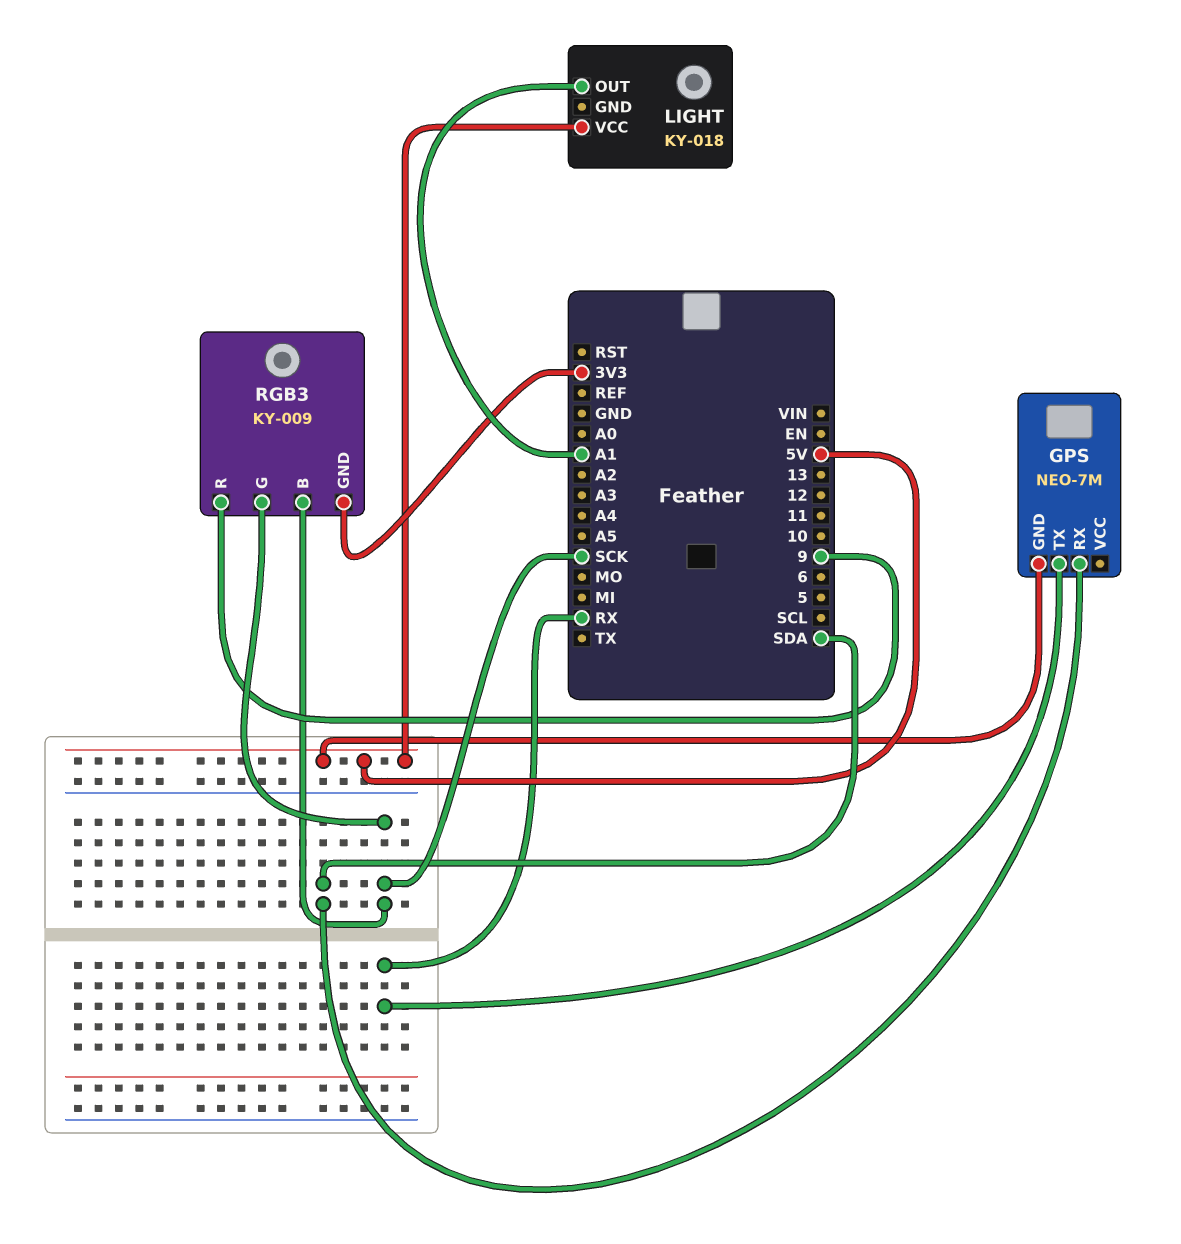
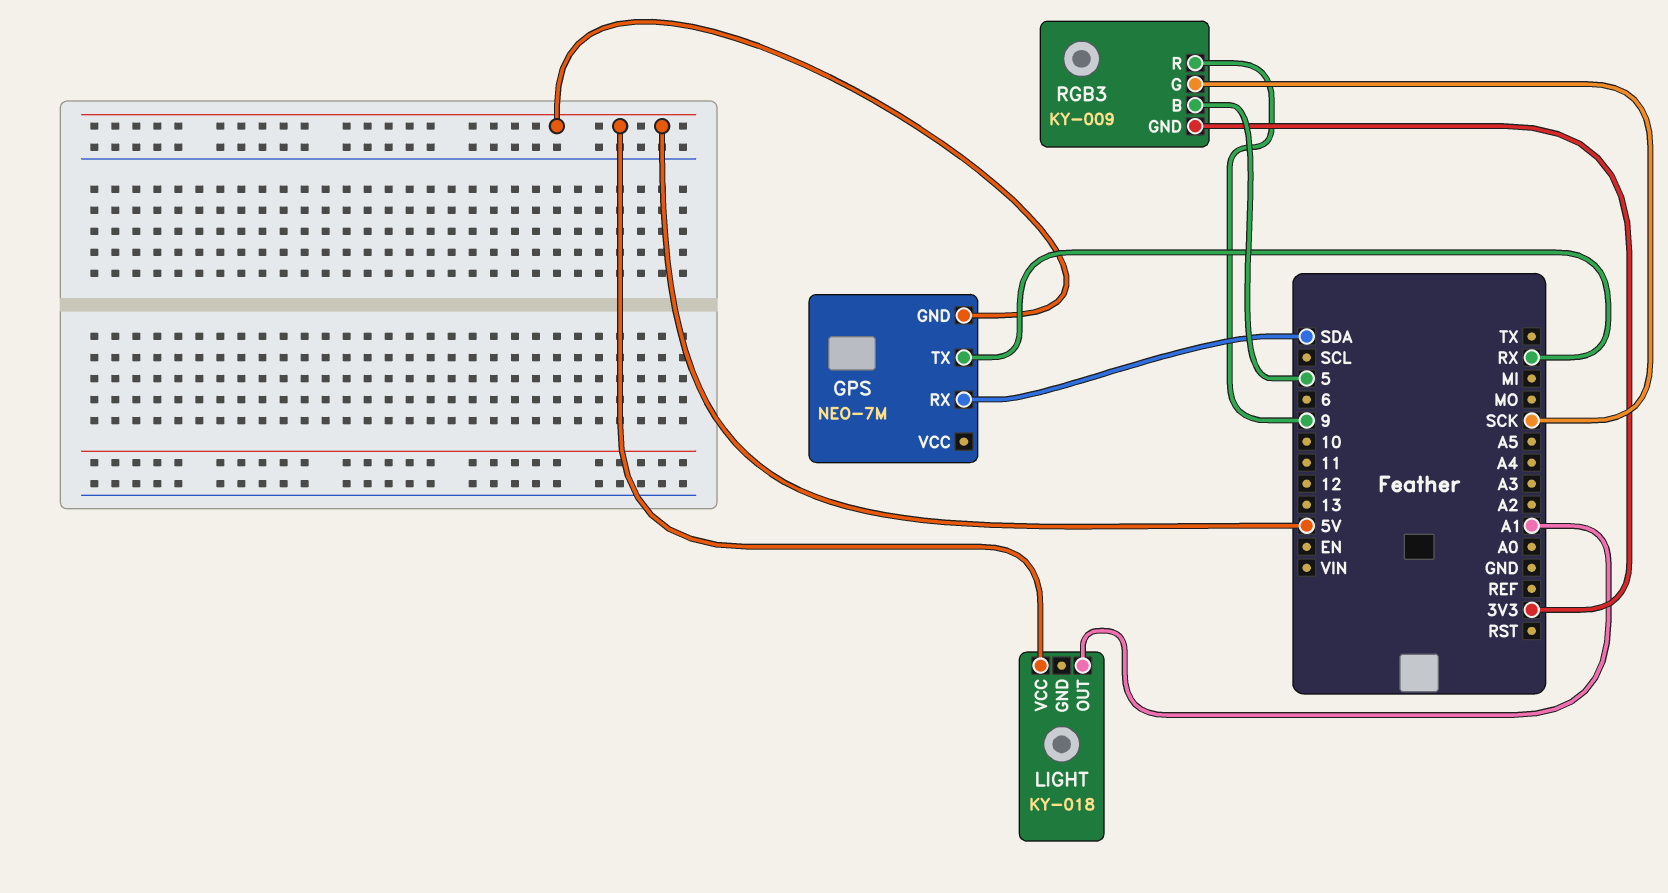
RGB3 pin B: SCK -> 5

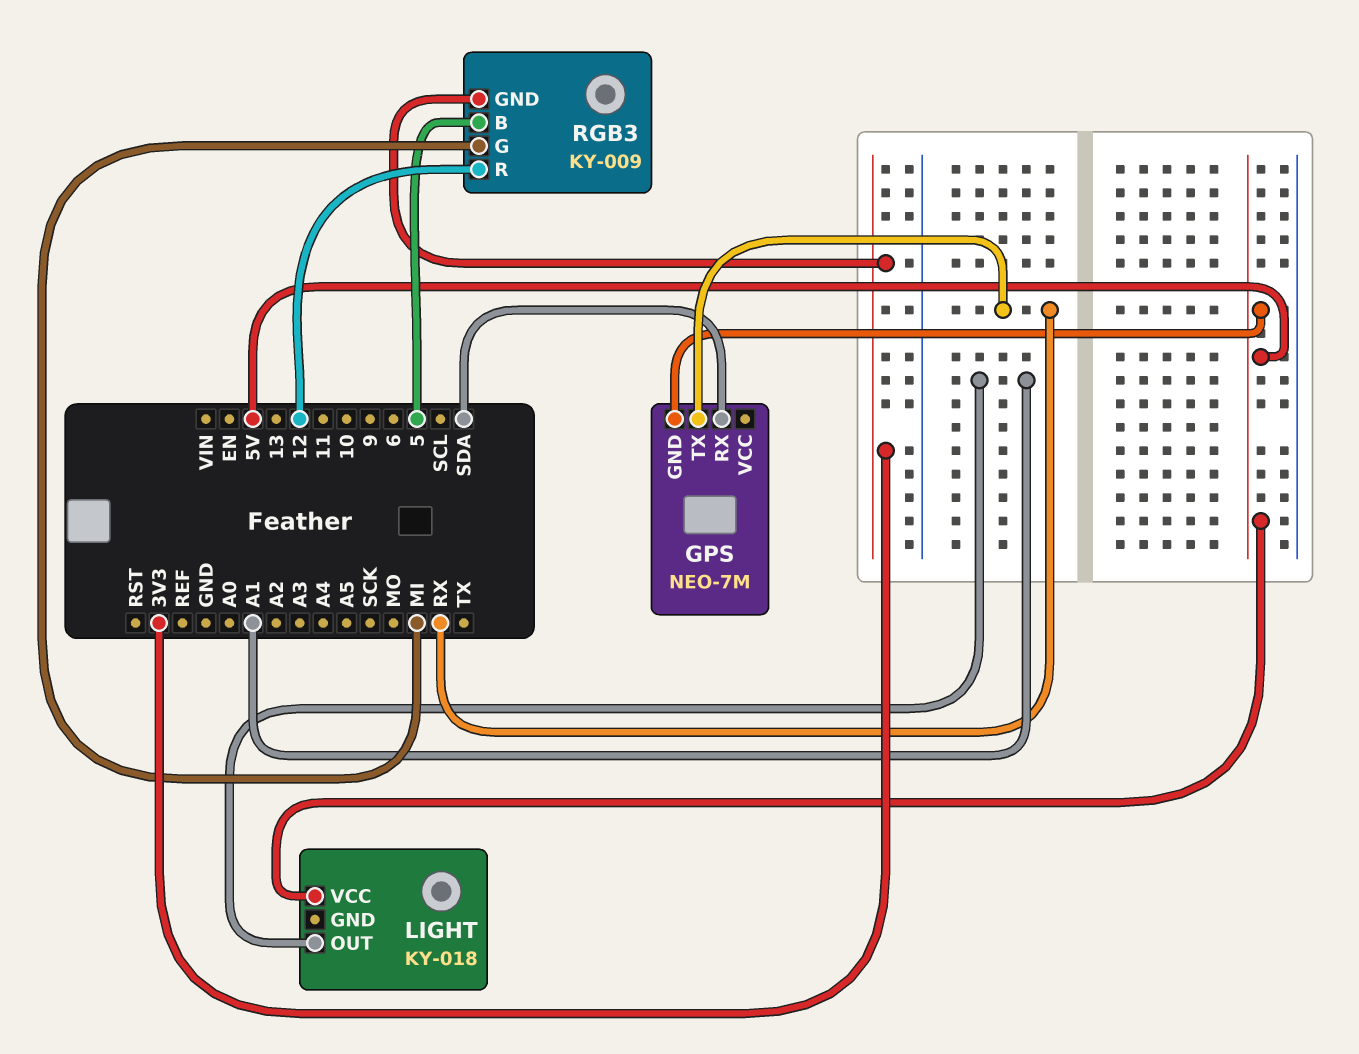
RGB3 pin G: SCK -> MI
RGB3 pin R: 9 -> 12

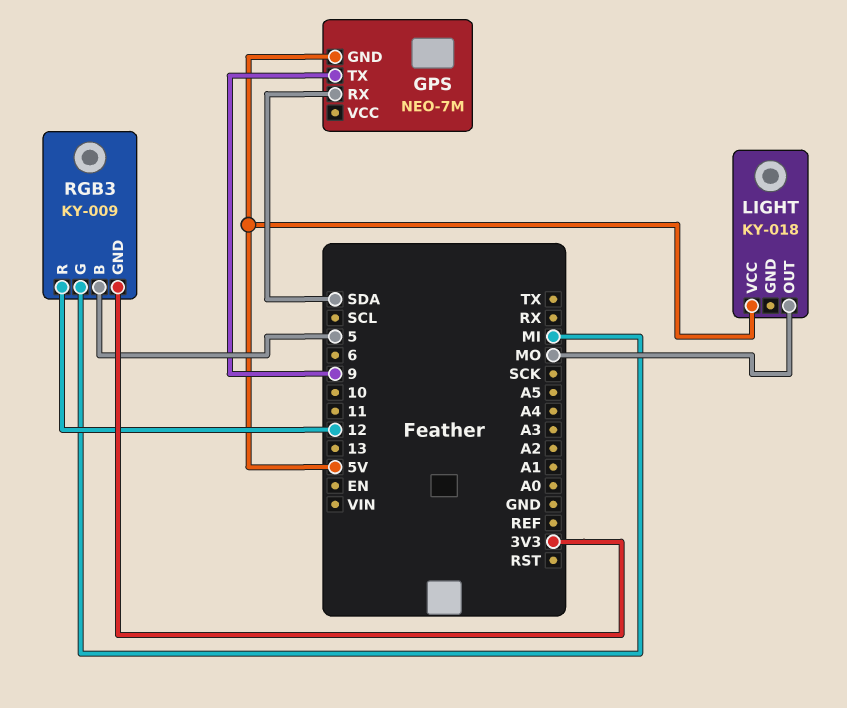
GPS pin TX: RX -> 9
LIGHT pin OUT: A1 -> MO

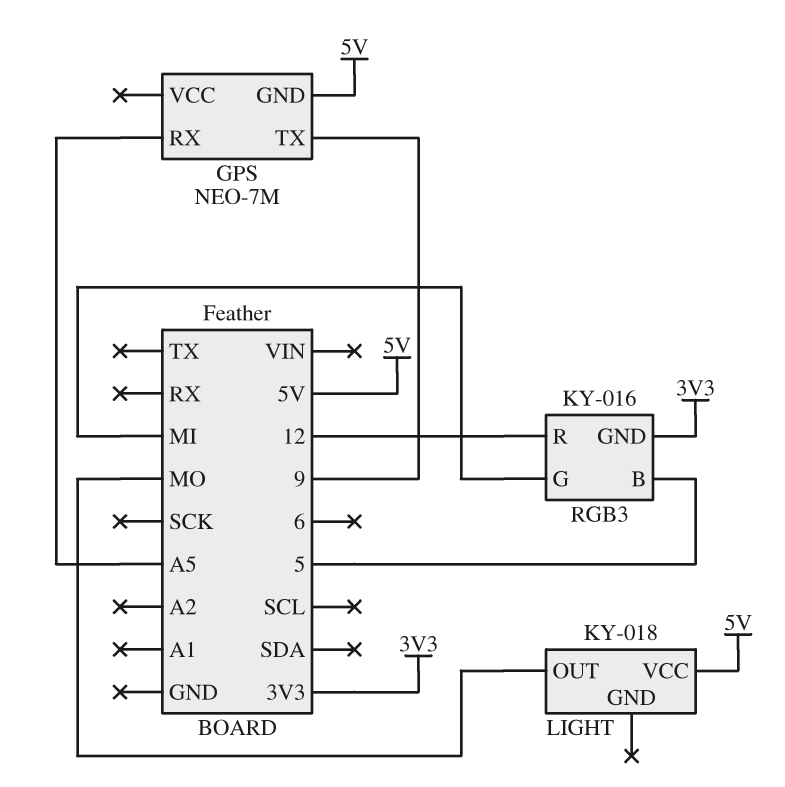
GPS pin RX: SDA -> A5
RGB3: KY-009 -> KY-016

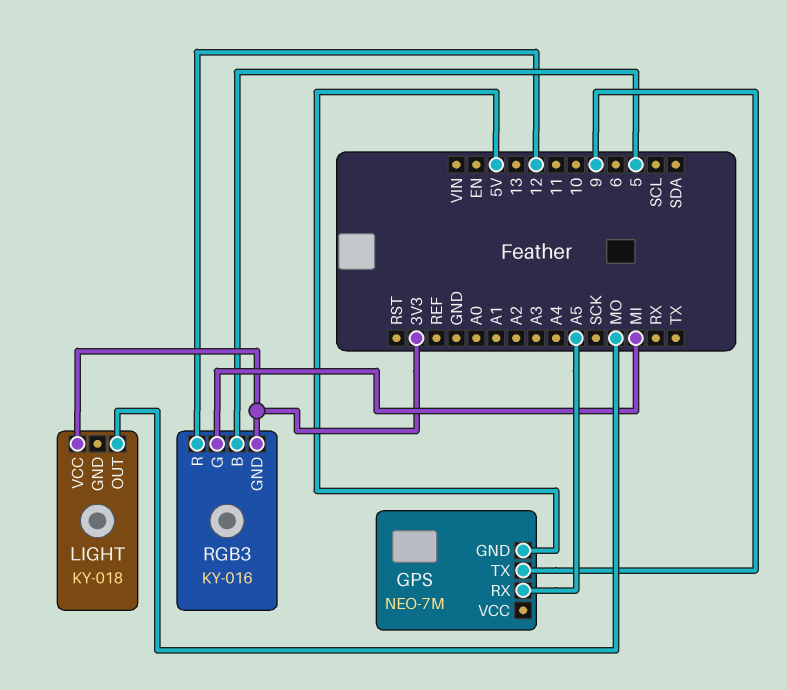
LIGHT pin VCC: 5V -> 3V3

